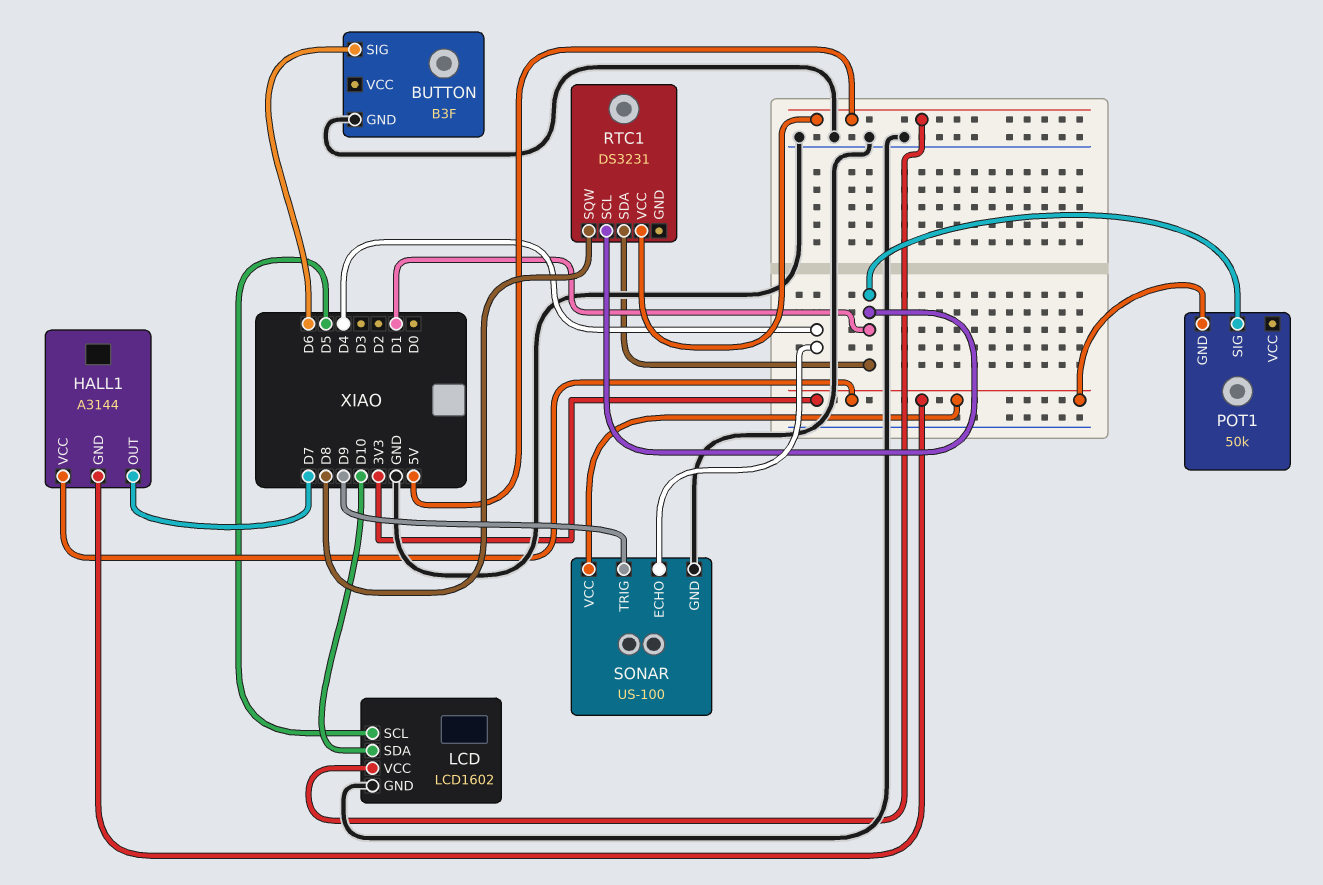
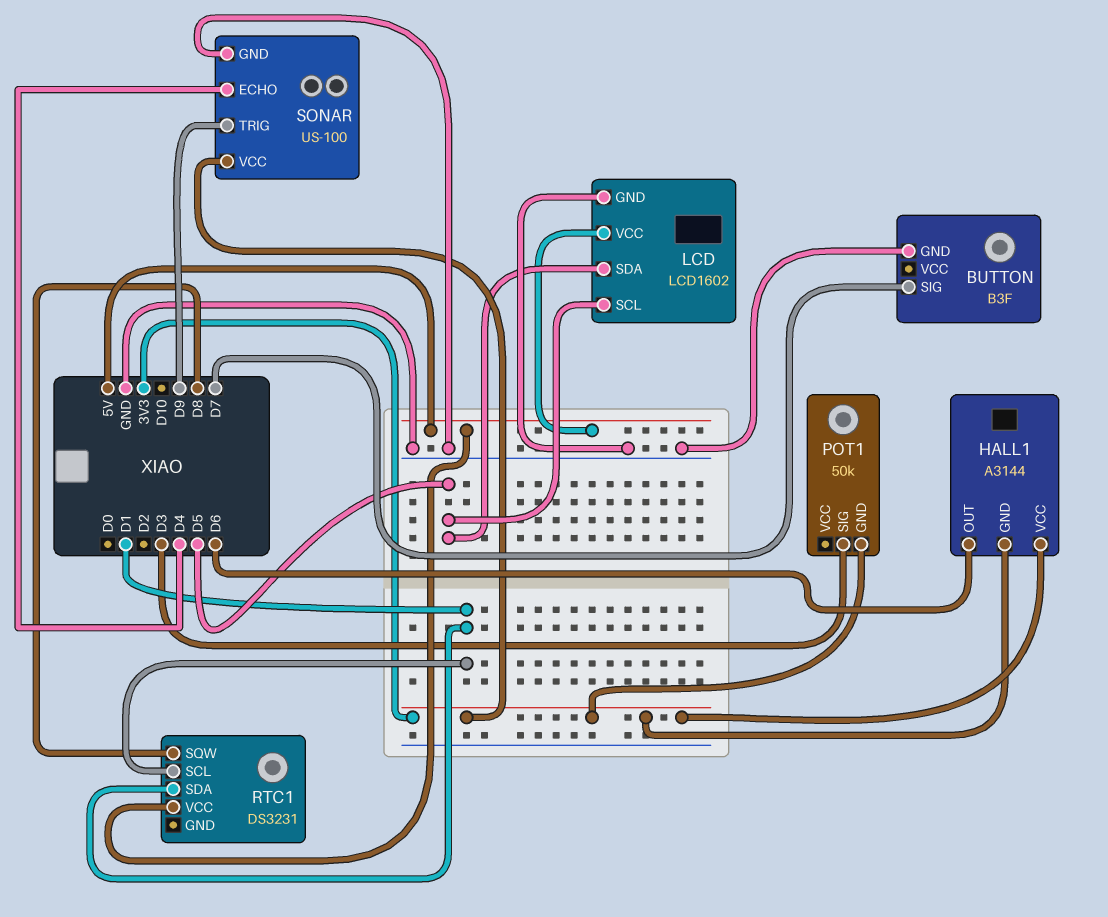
BUTTON pin SIG: D6 -> D7
HALL1 pin OUT: D7 -> D6
LCD pin SDA: D10 -> D5
POT1 pin SIG: D1 -> D3

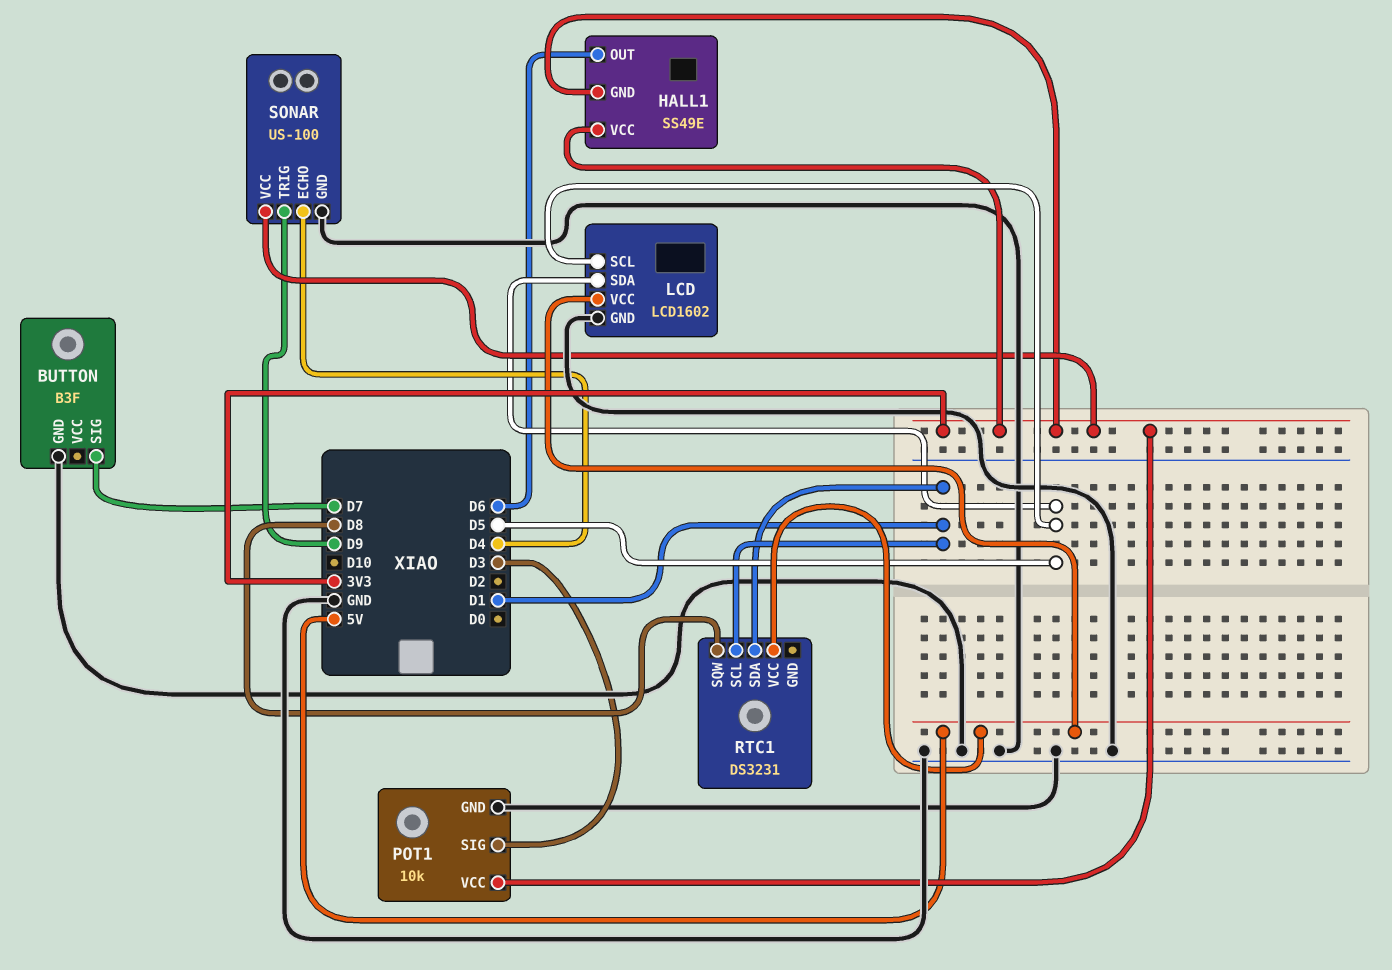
HALL1: A3144 -> SS49E
POT1: 50k -> 10k
POT1 pin GND: 3V3 -> GND
POT1 pin VCC: none -> 3V3

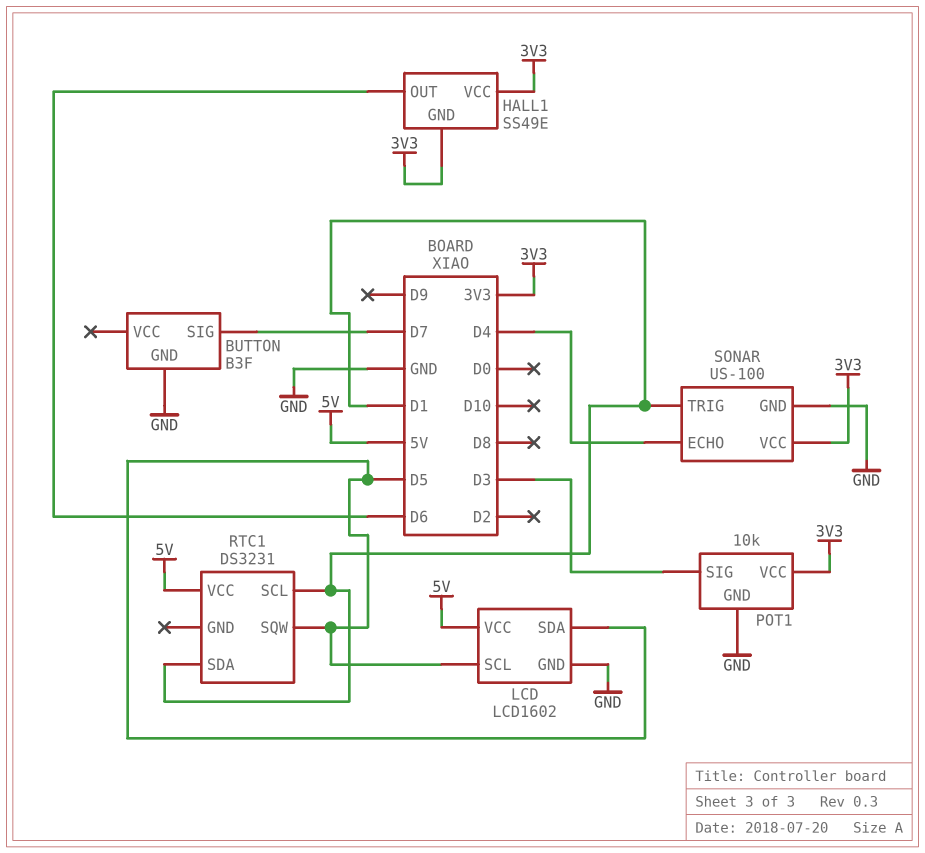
RTC1 pin SQW: D8 -> D5
SONAR pin TRIG: D9 -> D1

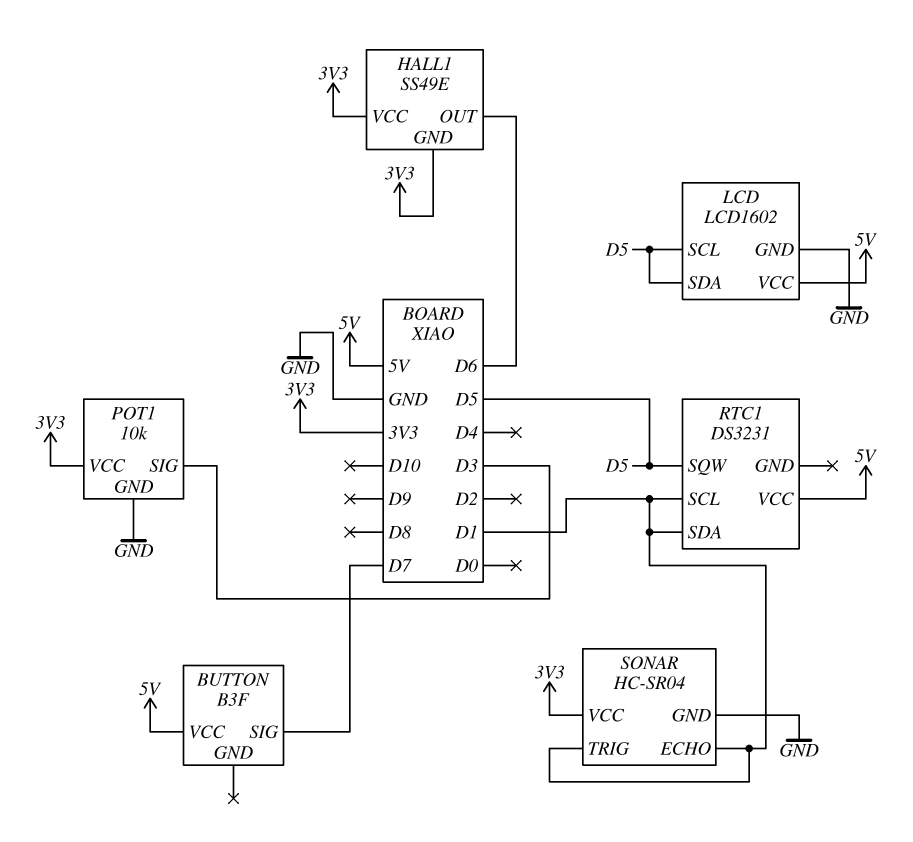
BUTTON pin GND: GND -> none
BUTTON pin VCC: none -> 5V
SONAR: US-100 -> HC-SR04
SONAR pin ECHO: D4 -> D1

